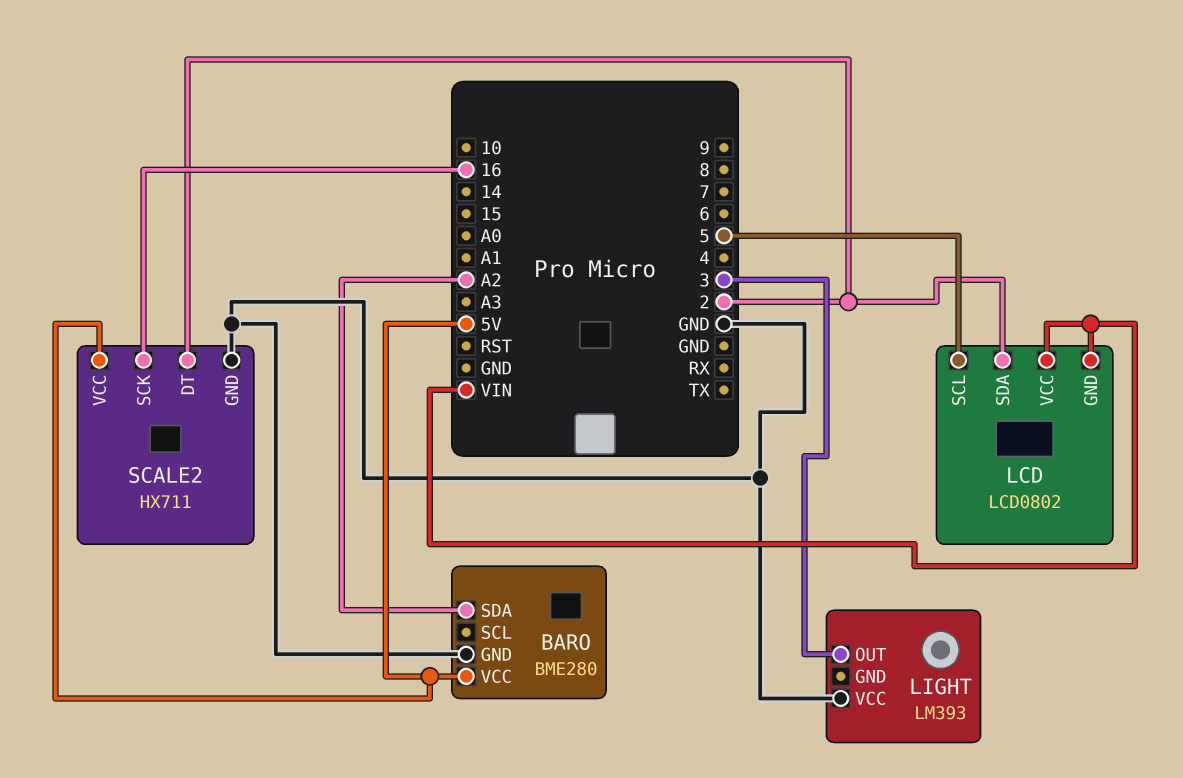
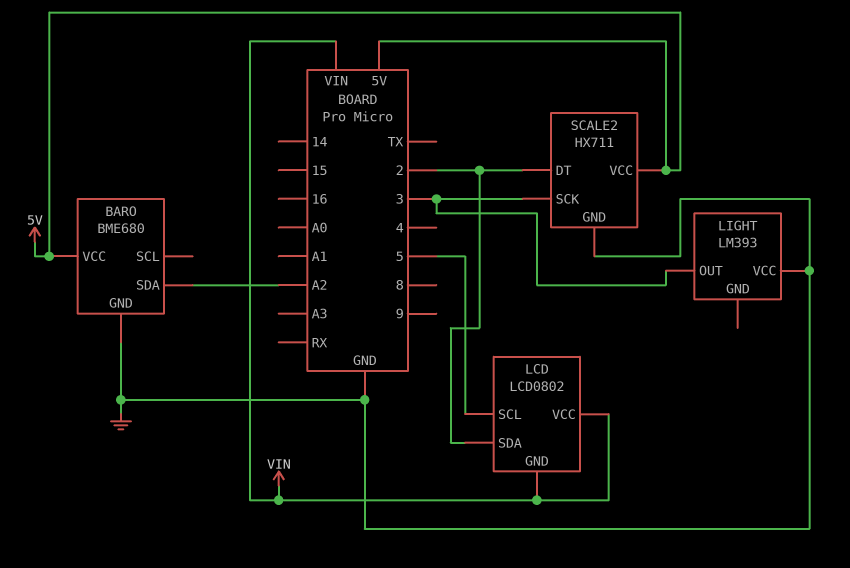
BARO: BME280 -> BME680
SCALE2 pin SCK: 16 -> 3

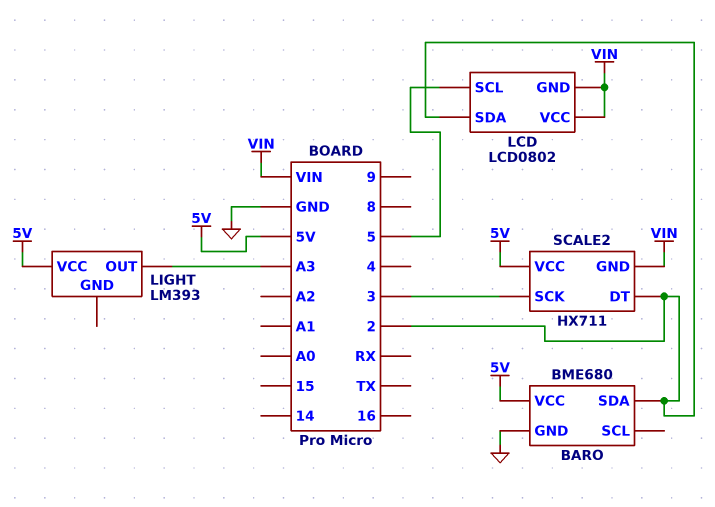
BARO pin SDA: A2 -> 2
LIGHT pin OUT: 3 -> A3
LIGHT pin VCC: GND -> 5V
SCALE2 pin GND: GND -> VIN

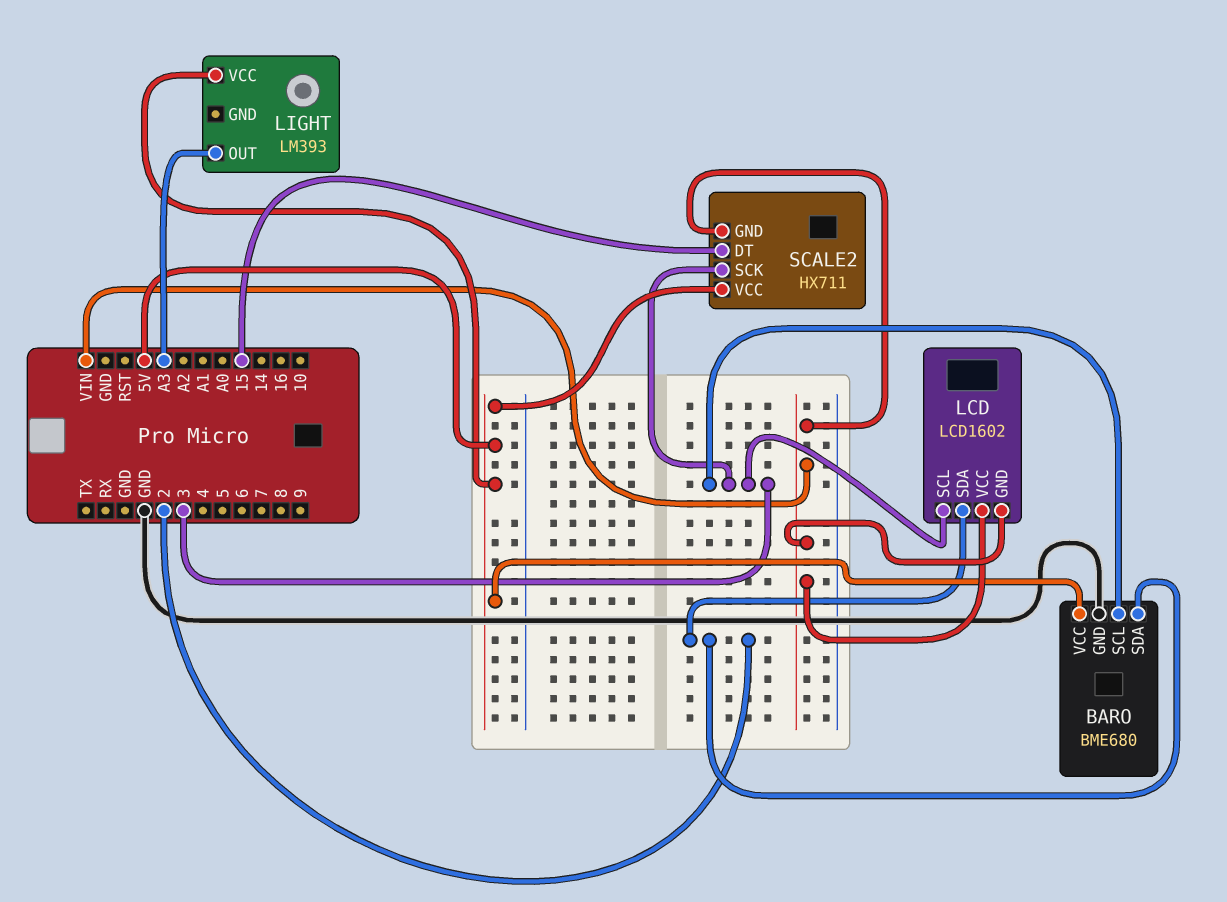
BARO pin SCL: none -> 3
LCD: LCD0802 -> LCD1602
LCD pin SCL: 5 -> 3
SCALE2 pin DT: 2 -> 15

